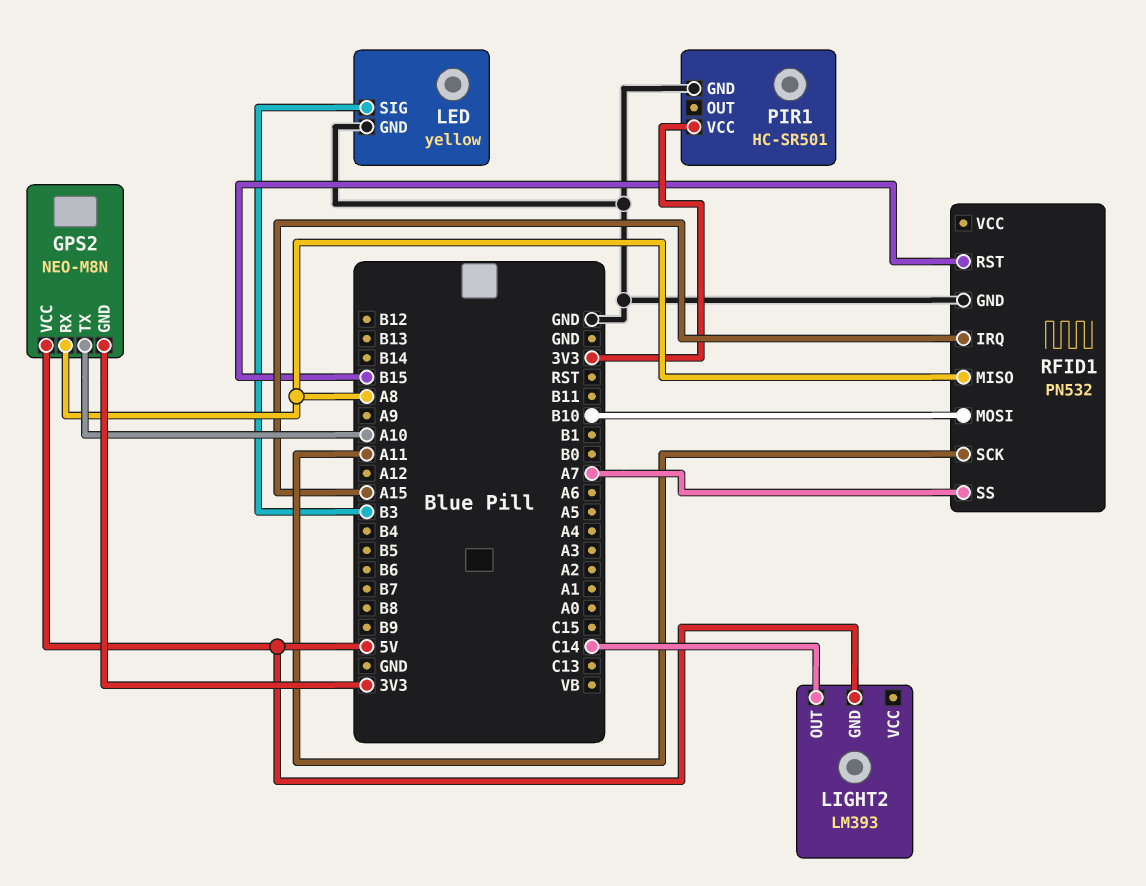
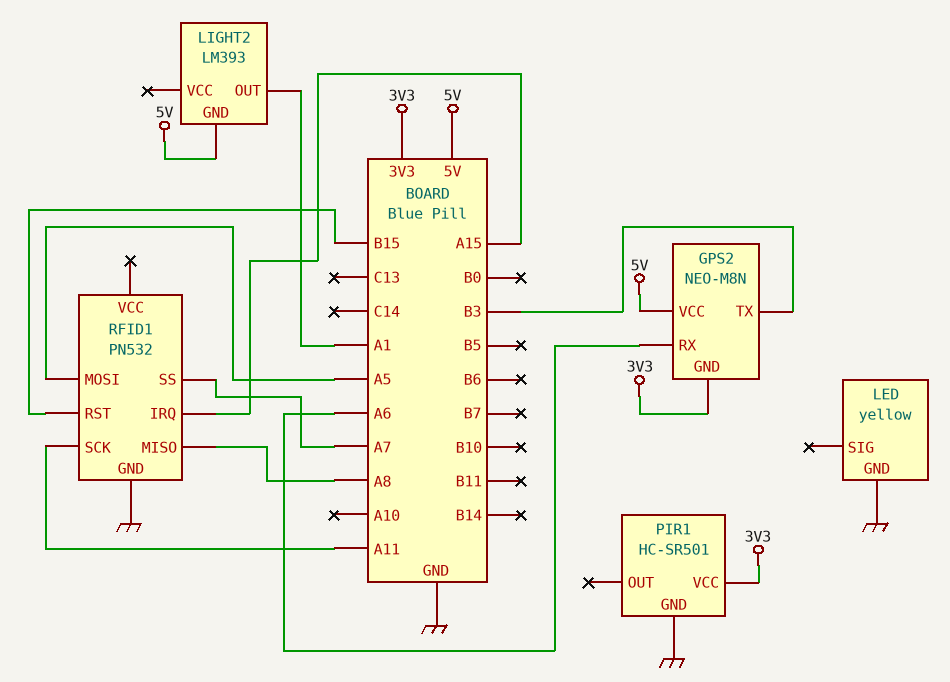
GPS2 pin RX: A8 -> A6
GPS2 pin TX: A10 -> B3
LED pin SIG: B3 -> none
LIGHT2 pin OUT: C14 -> A1
RFID1 pin MOSI: B10 -> A5

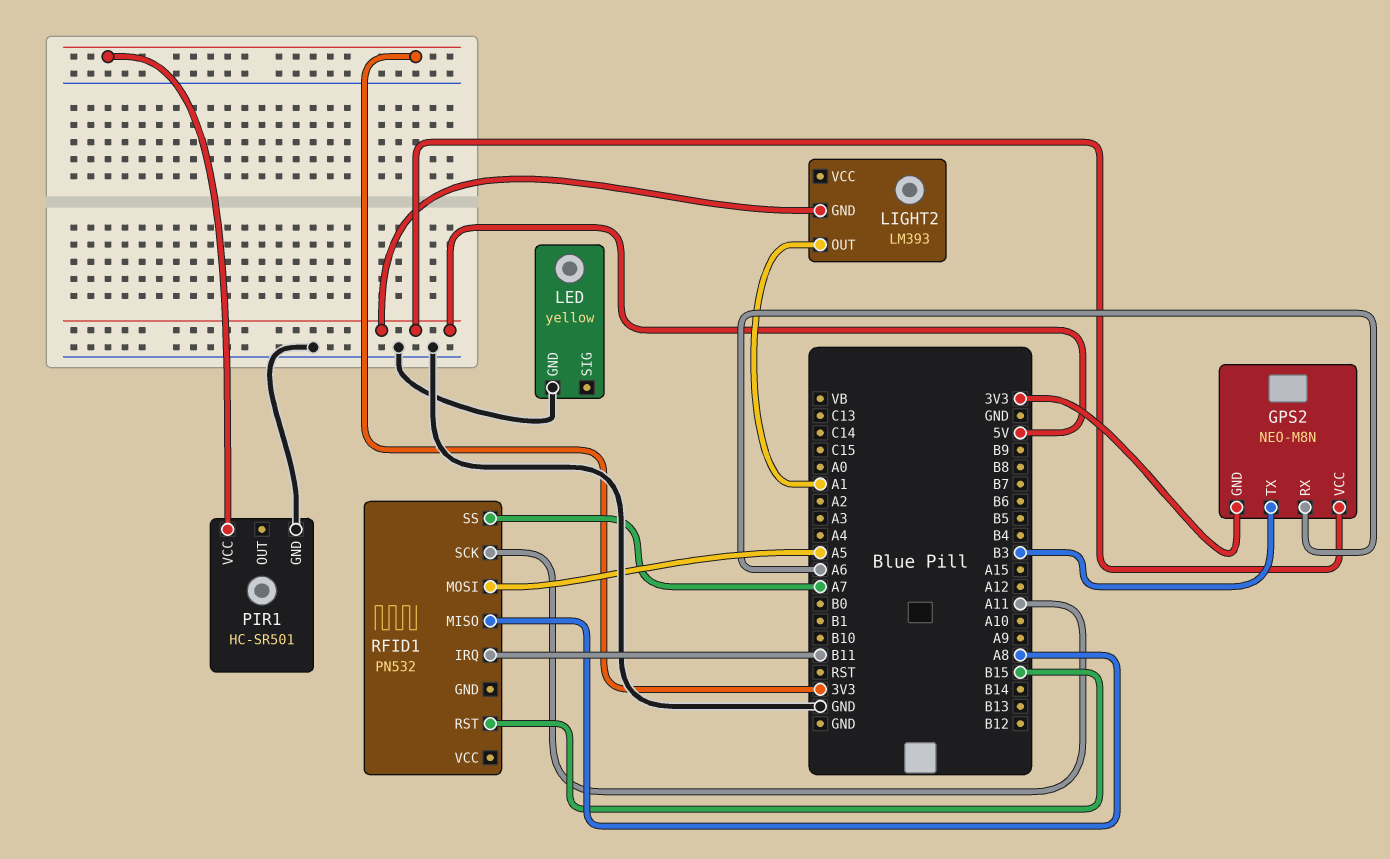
RFID1 pin GND: GND -> none
RFID1 pin IRQ: A15 -> B11

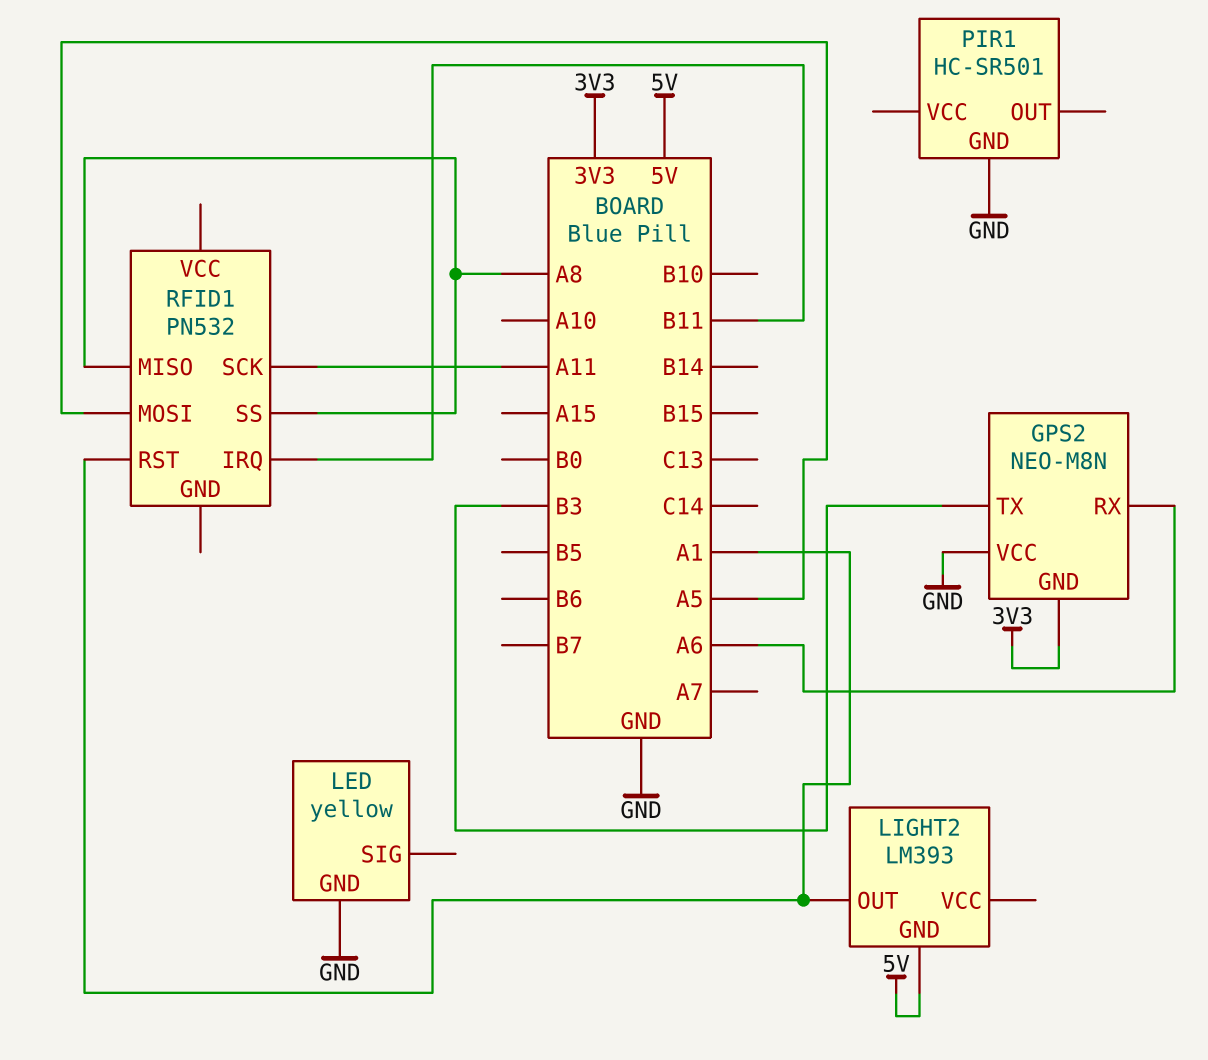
GPS2 pin VCC: 5V -> GND
PIR1 pin VCC: 3V3 -> none
RFID1 pin RST: B15 -> A1
RFID1 pin SS: A7 -> A8

